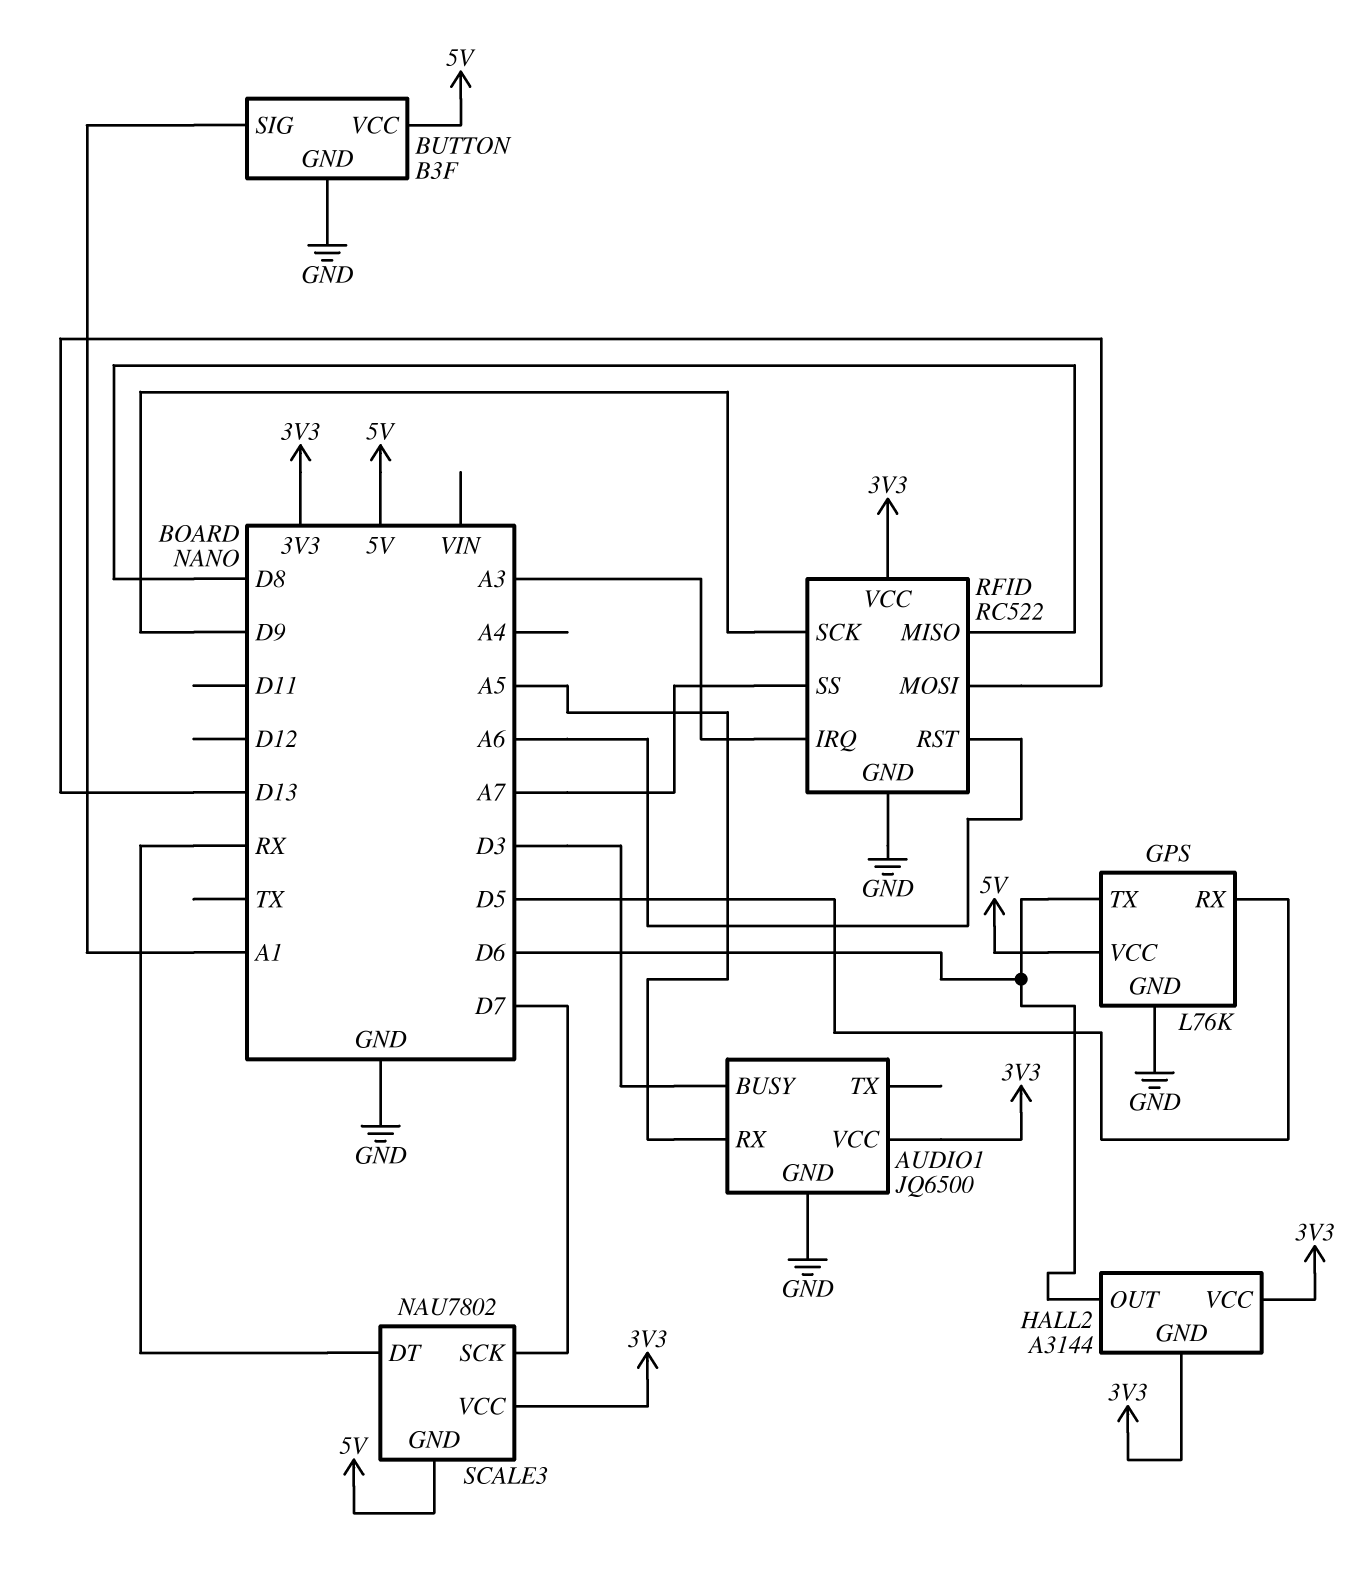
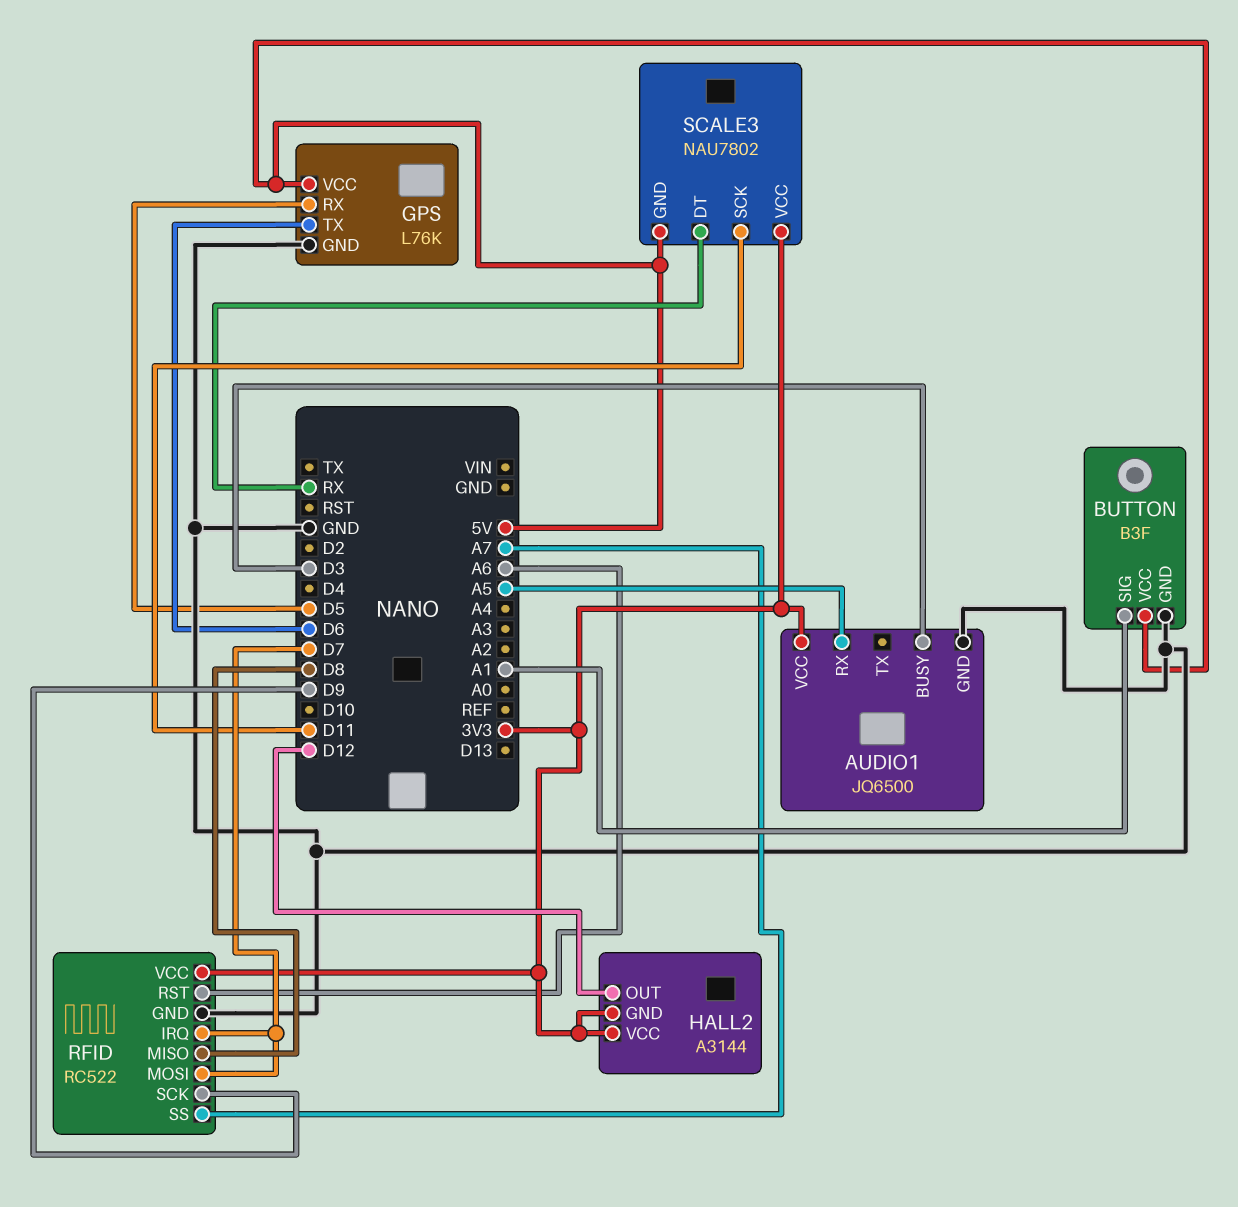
HALL2 pin OUT: D6 -> D12
RFID pin IRQ: A3 -> D7
RFID pin MOSI: D13 -> D7
SCALE3 pin SCK: D7 -> D11

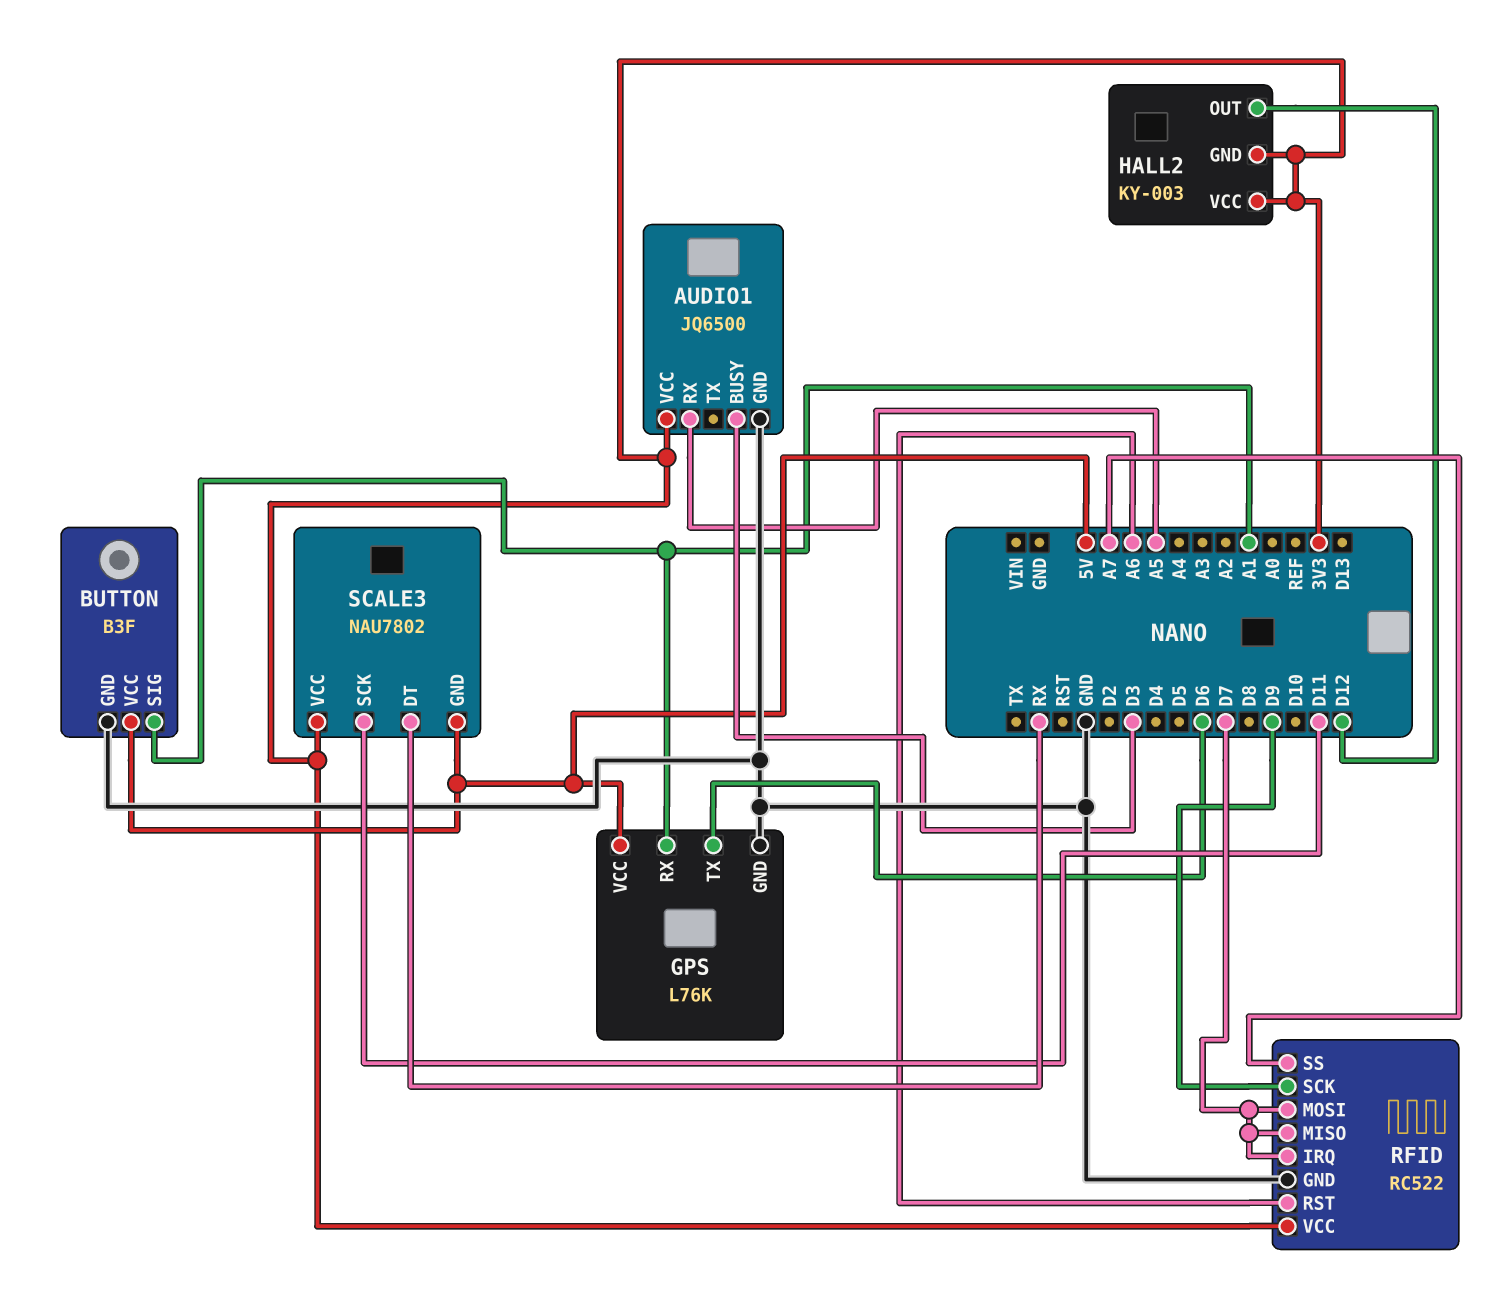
GPS pin RX: D5 -> A1
HALL2: A3144 -> KY-003
RFID pin MISO: D8 -> D7

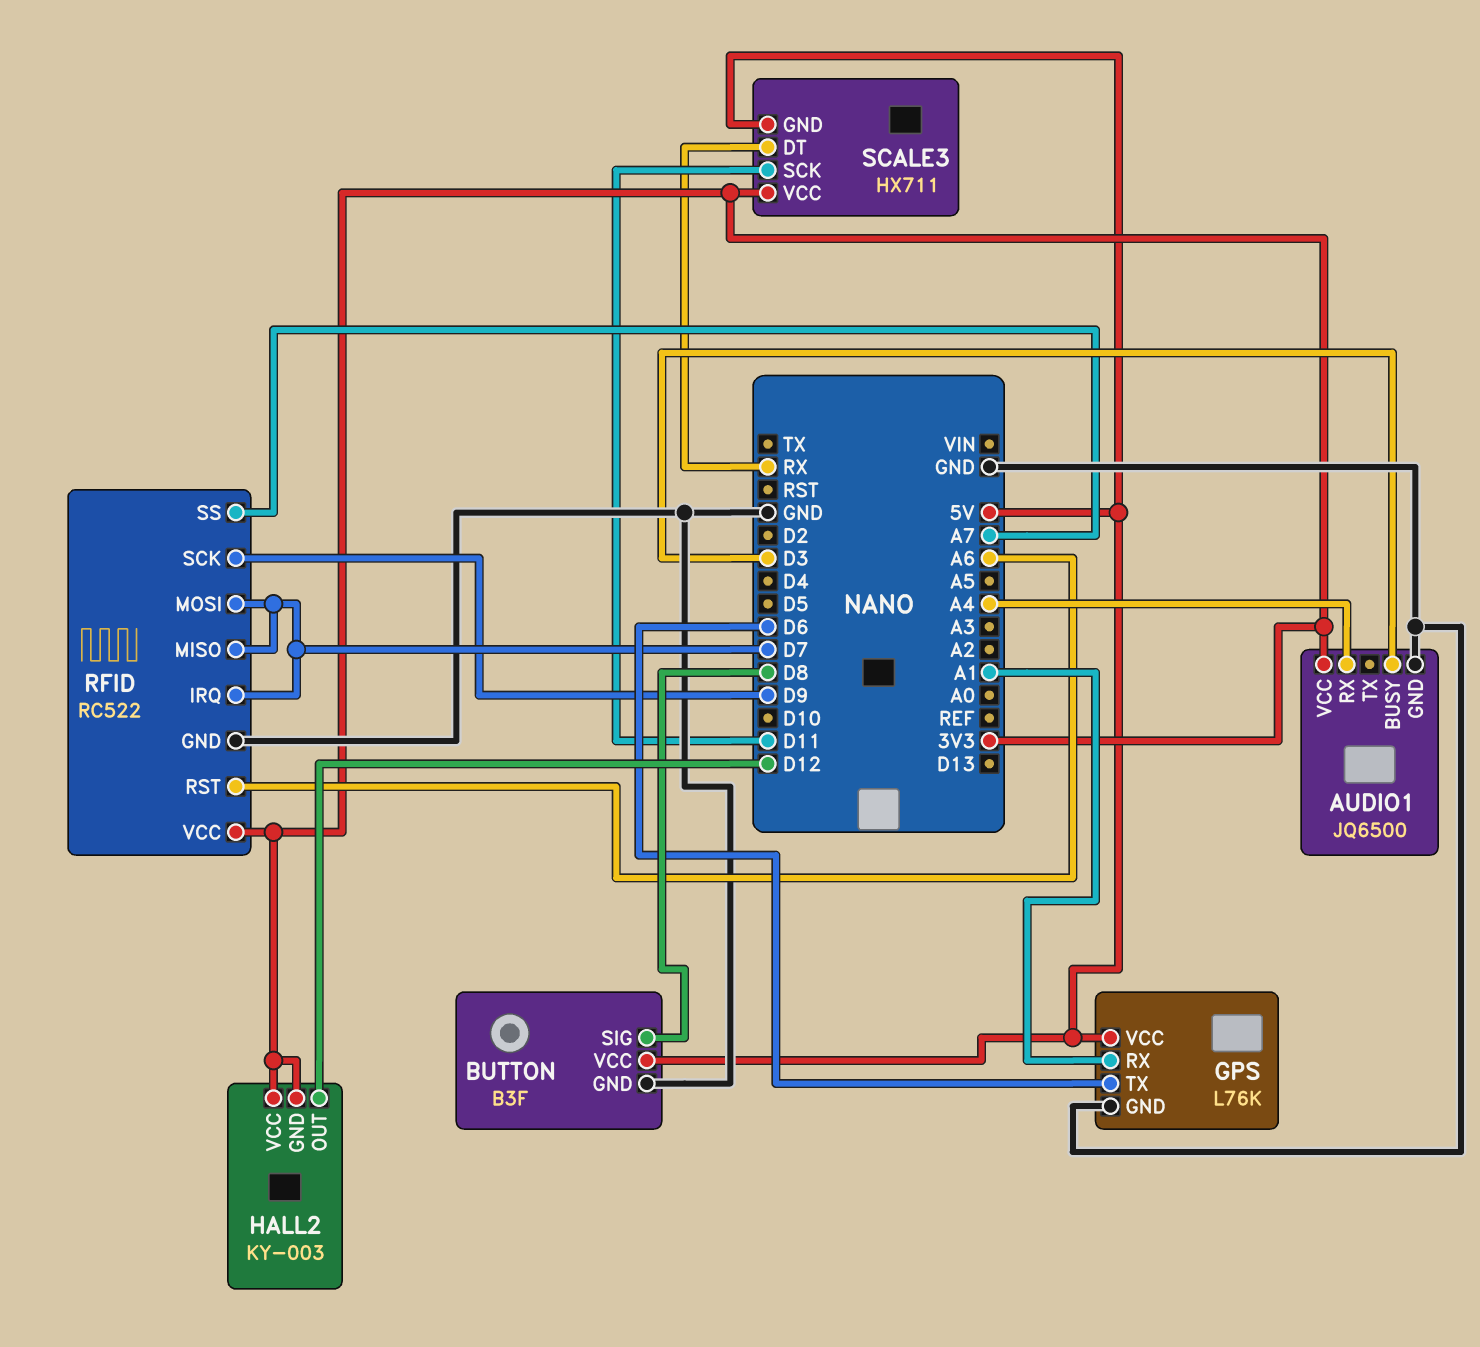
AUDIO1 pin RX: A5 -> A4
BUTTON pin SIG: A1 -> D8
SCALE3: NAU7802 -> HX711

